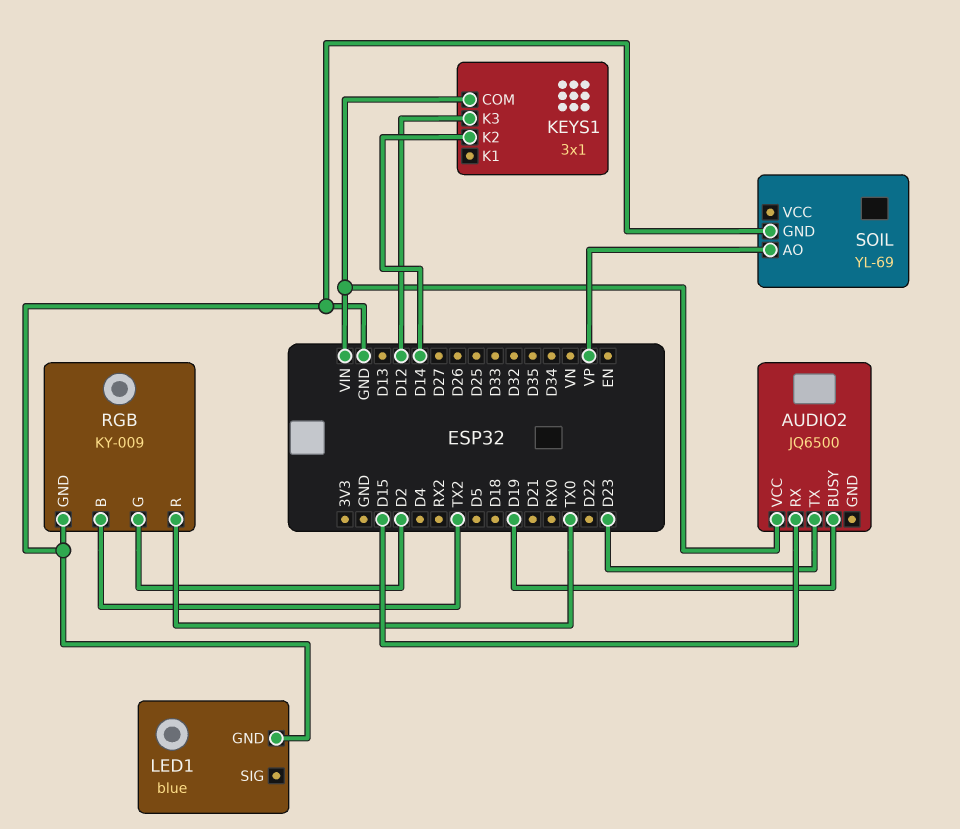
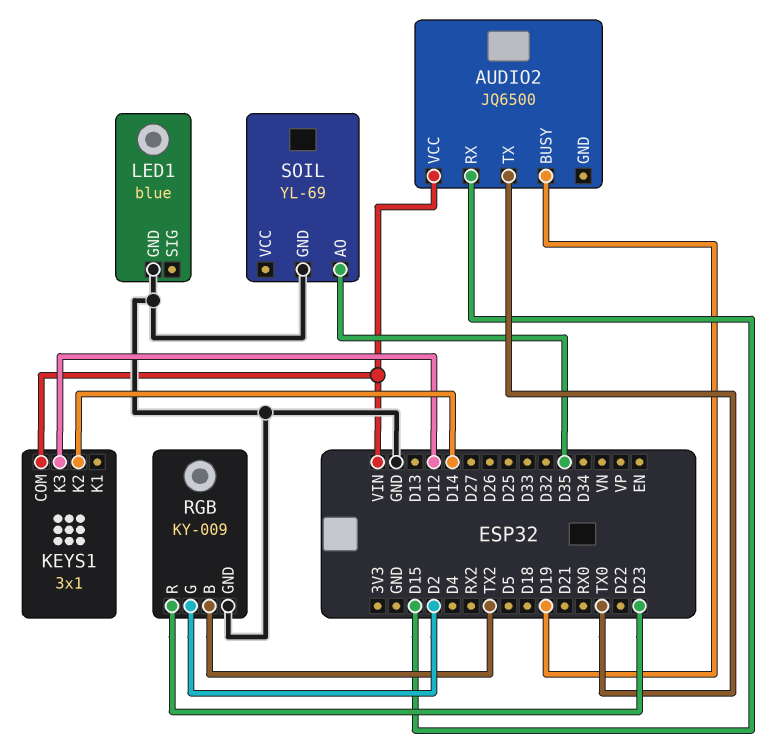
AUDIO2 pin TX: D23 -> TX0
RGB pin R: TX0 -> D23
SOIL pin AO: VP -> D35

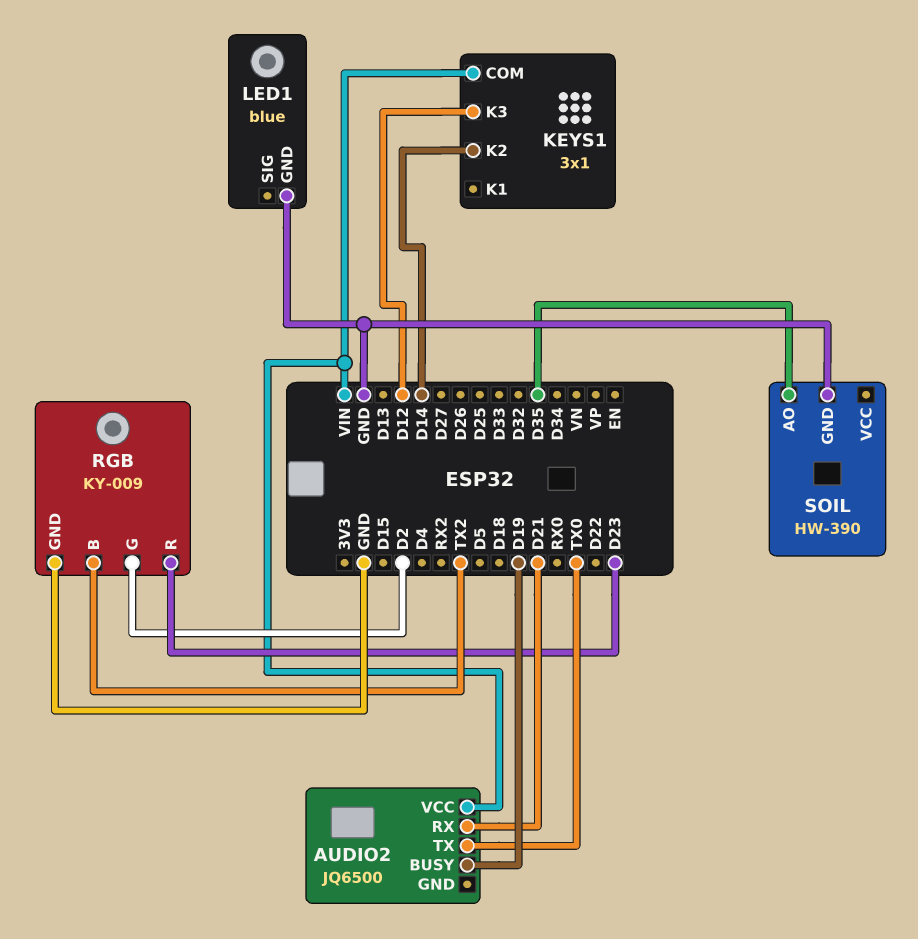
AUDIO2 pin RX: D15 -> D21
SOIL: YL-69 -> HW-390

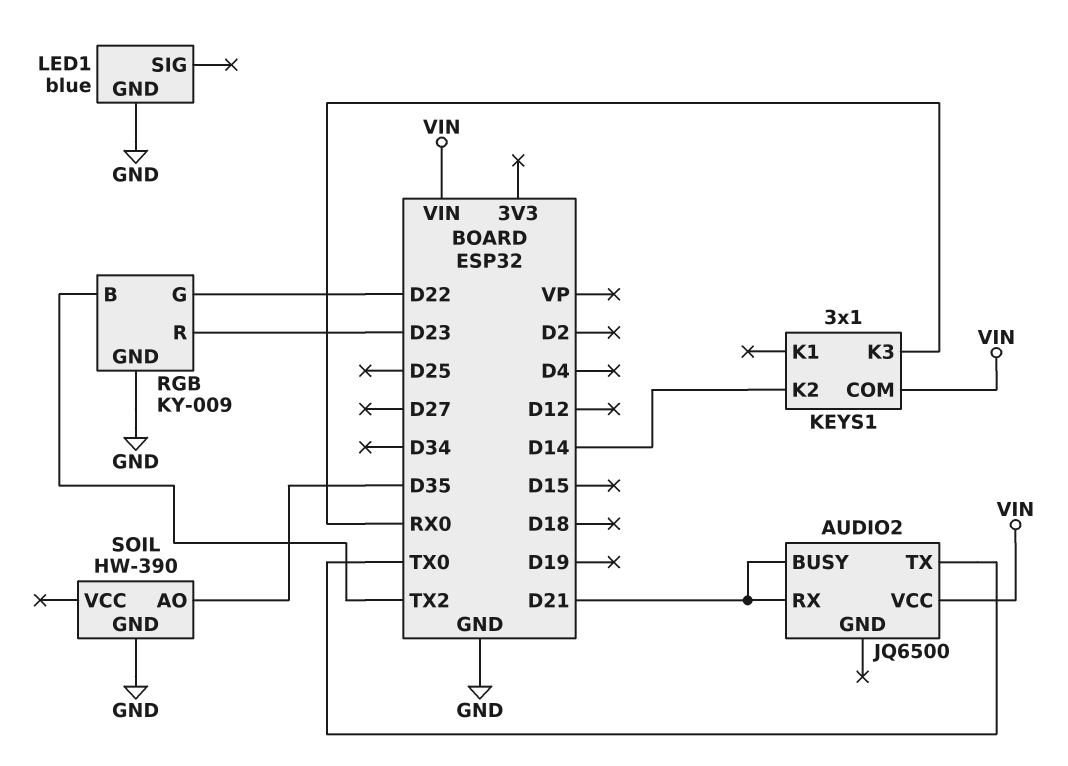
AUDIO2 pin BUSY: D19 -> D21
KEYS1 pin K3: D12 -> RX0
RGB pin G: D2 -> D22

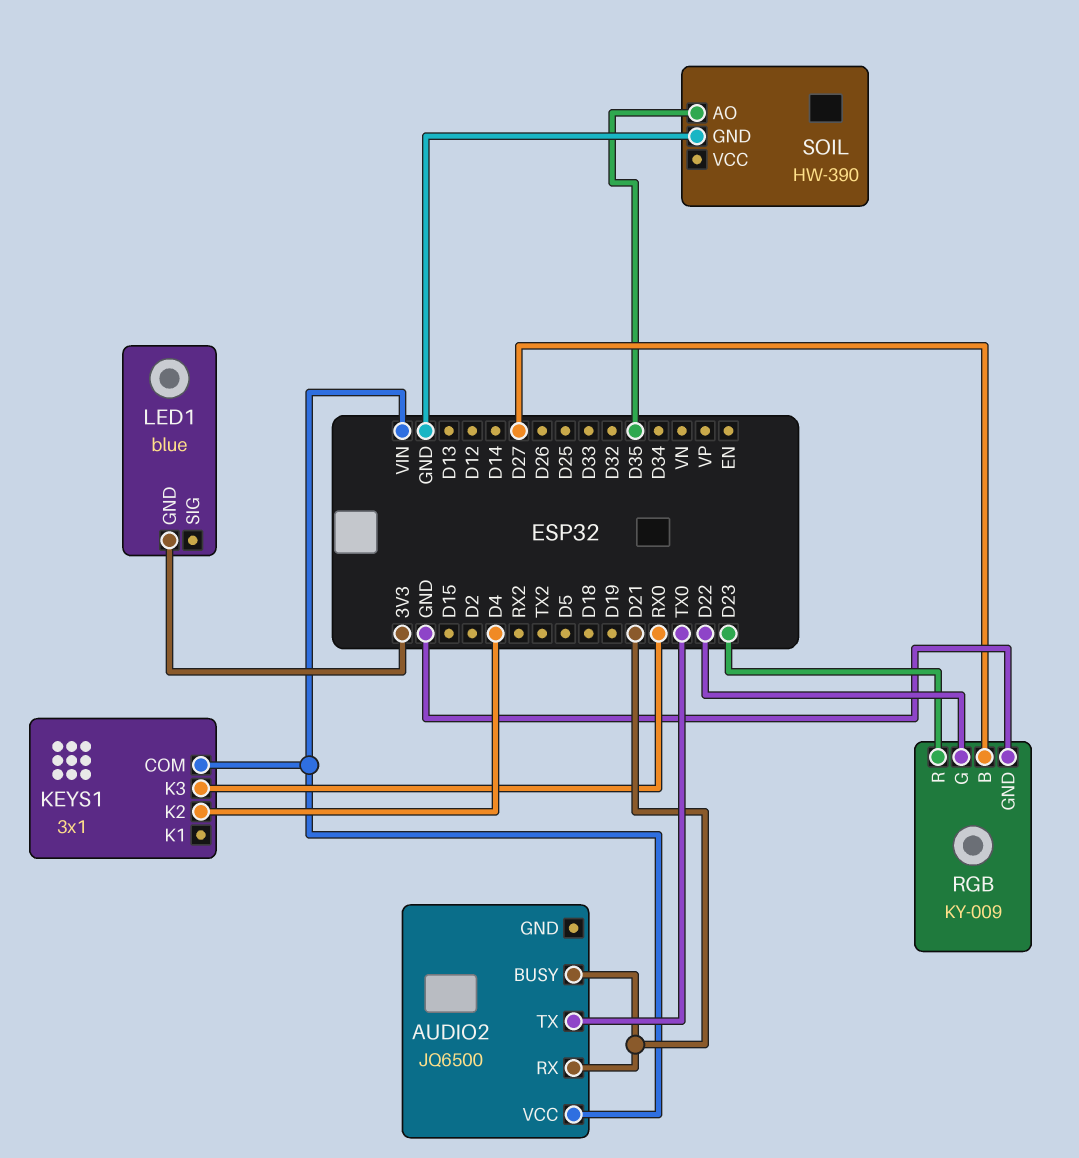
KEYS1 pin K2: D14 -> D4
LED1 pin GND: GND -> 3V3
RGB pin B: TX2 -> D27

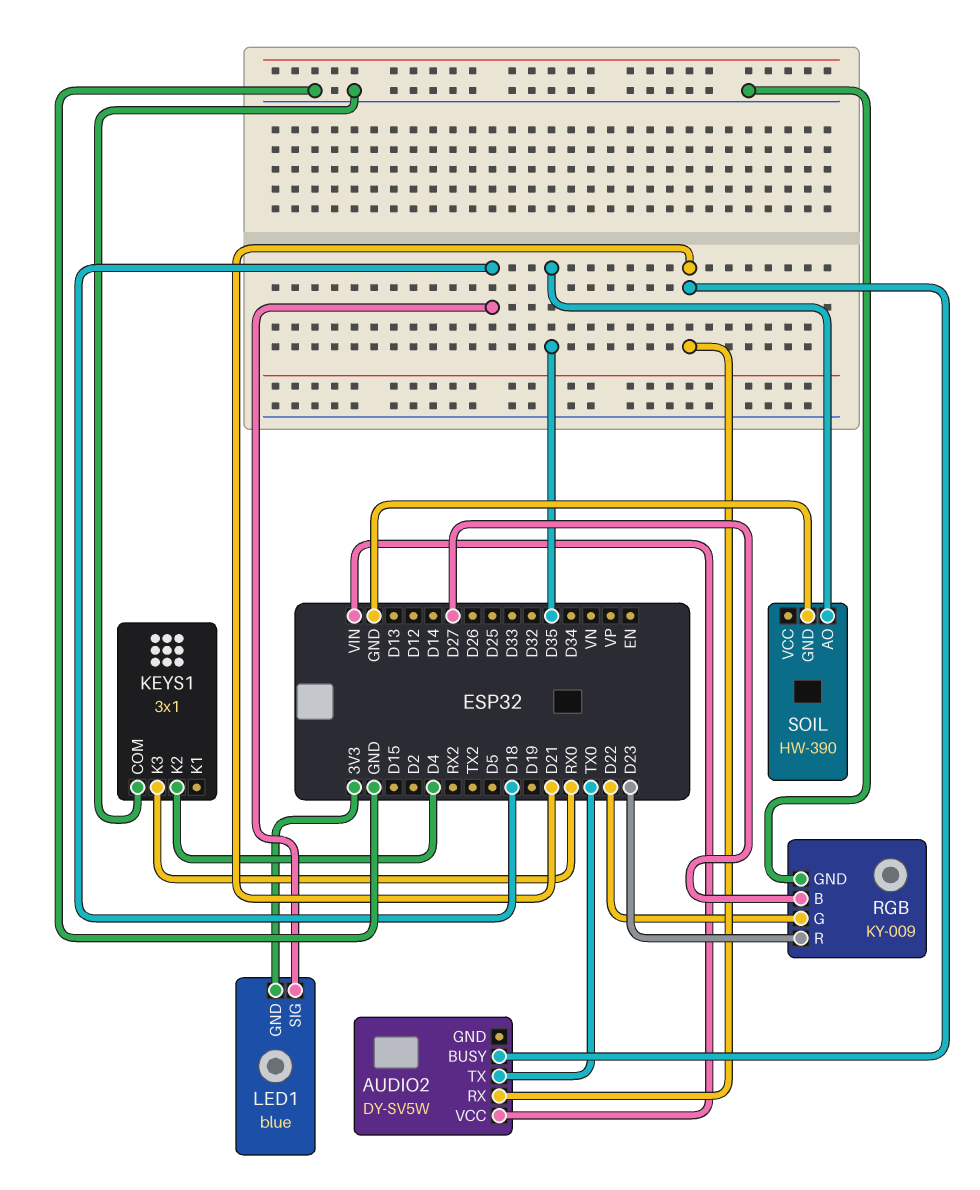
AUDIO2: JQ6500 -> DY-SV5W
KEYS1 pin COM: VIN -> GND
LED1 pin SIG: none -> D18

